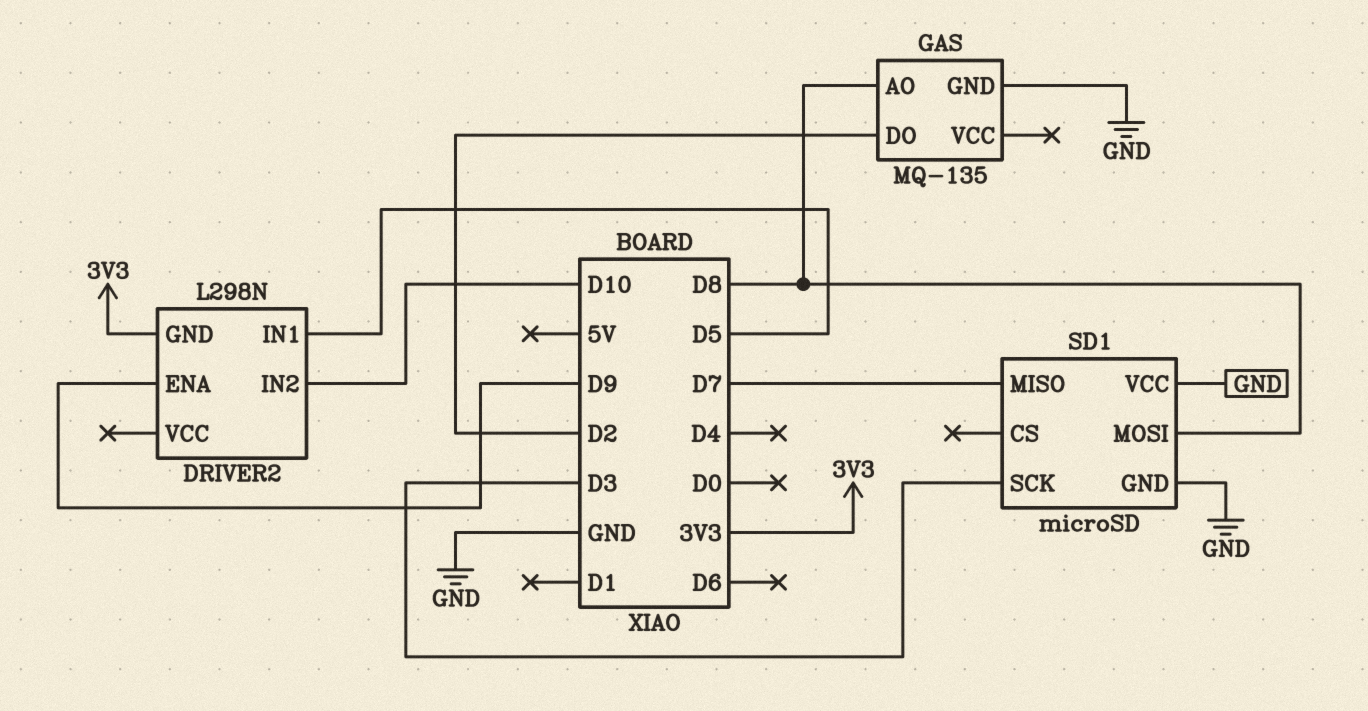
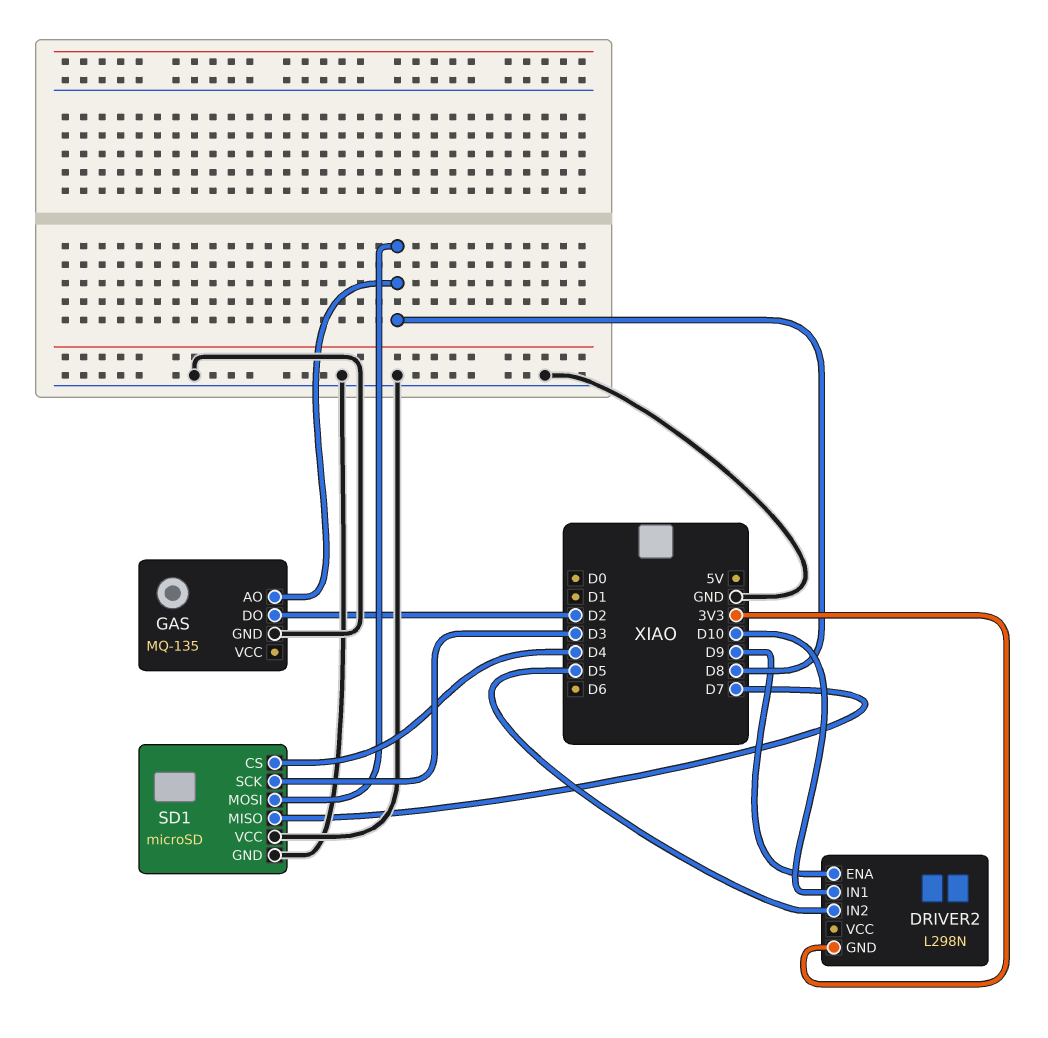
DRIVER2 pin IN1: D5 -> D10
DRIVER2 pin IN2: D10 -> D5
SD1 pin CS: none -> D4

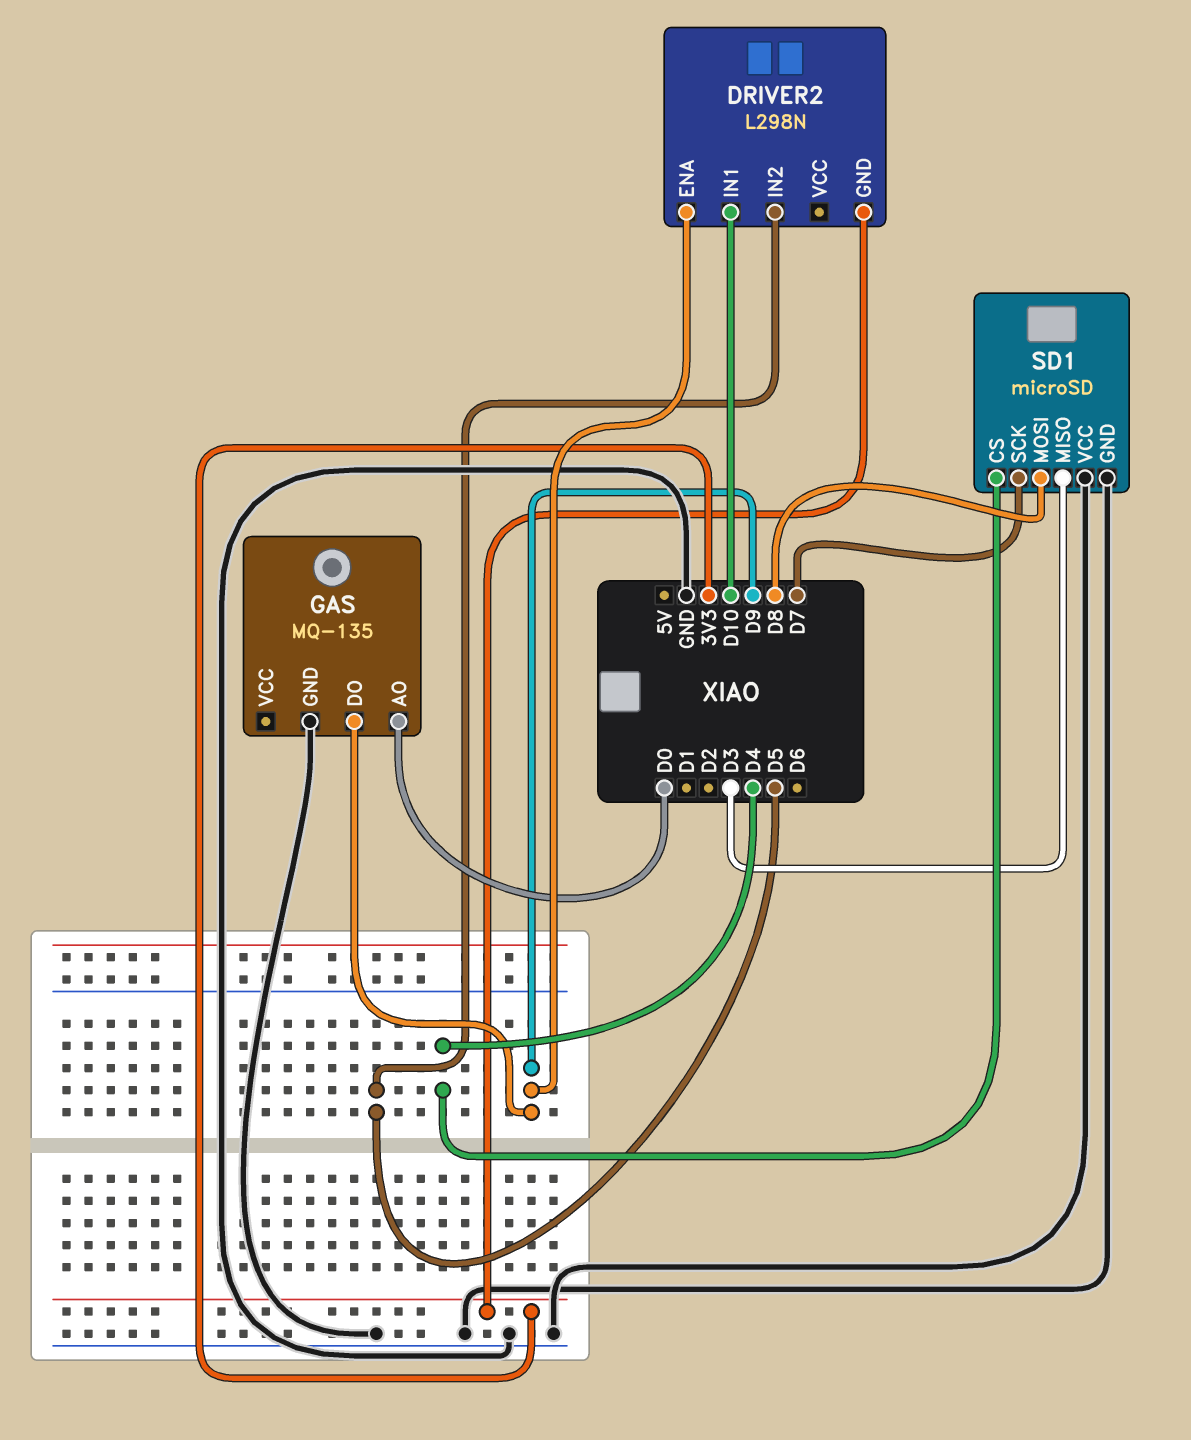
GAS pin AO: D8 -> D0
GAS pin DO: D2 -> D9
SD1 pin MISO: D7 -> D3
SD1 pin SCK: D3 -> D7

